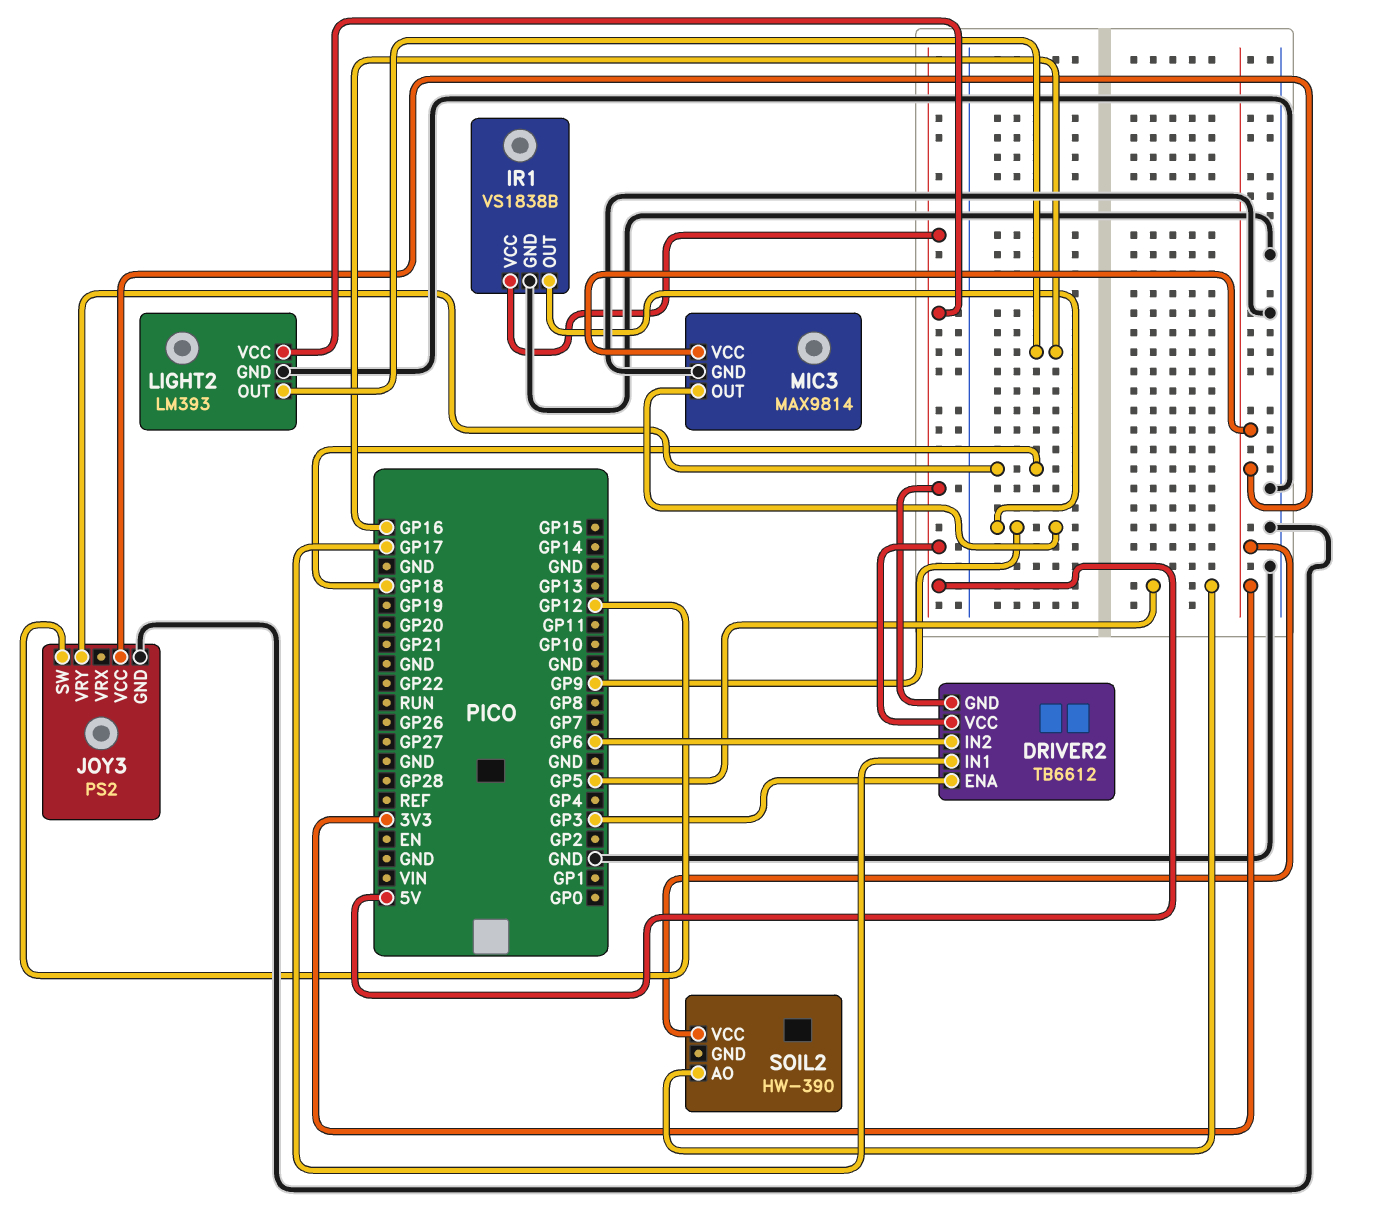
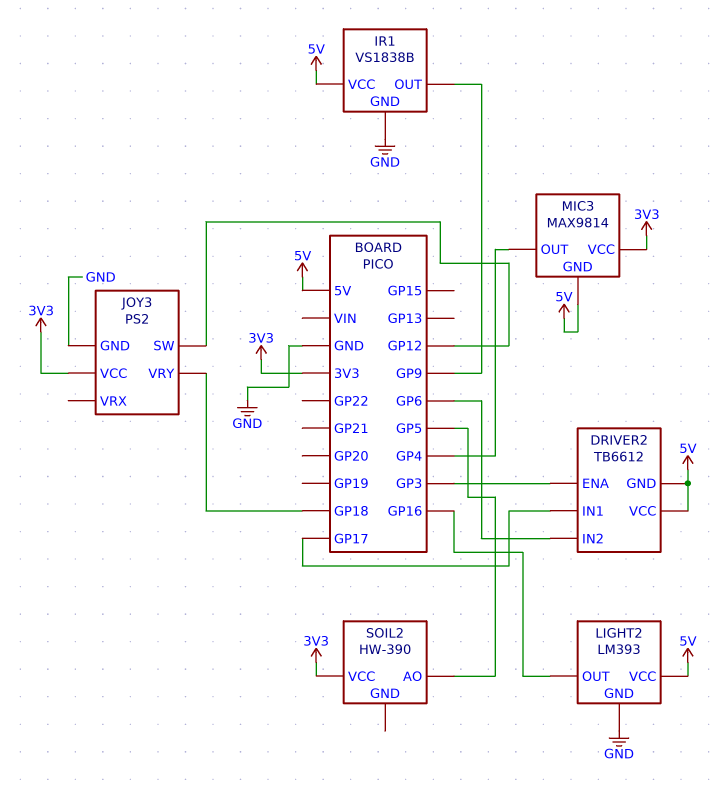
MIC3 pin GND: GND -> 5V
MIC3 pin OUT: GP9 -> GP4

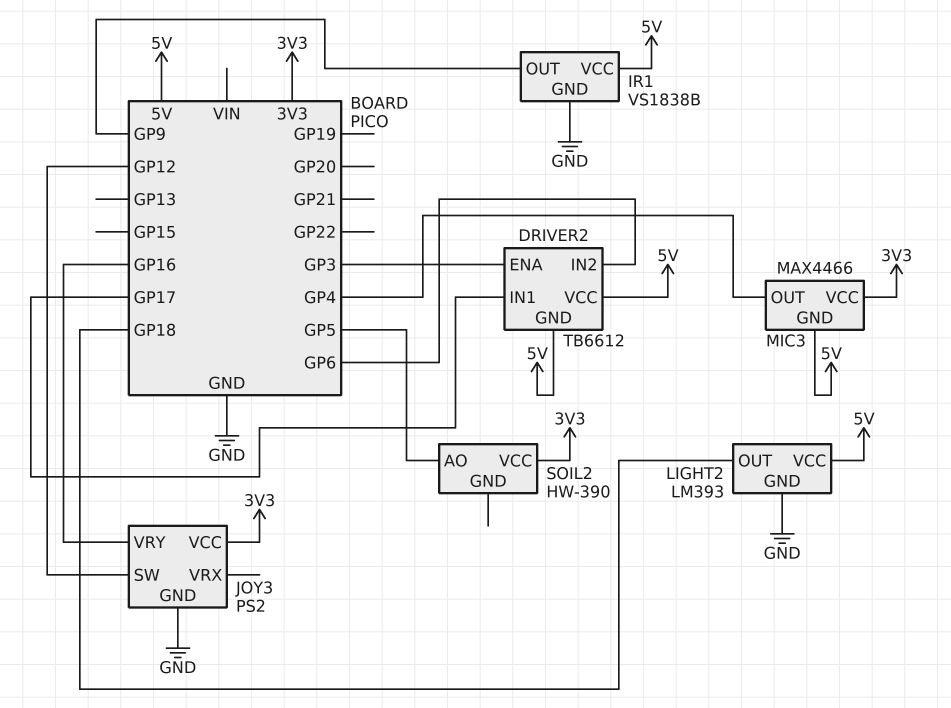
JOY3 pin VRY: GP18 -> GP16
LIGHT2 pin OUT: GP16 -> GP18
MIC3: MAX9814 -> MAX4466

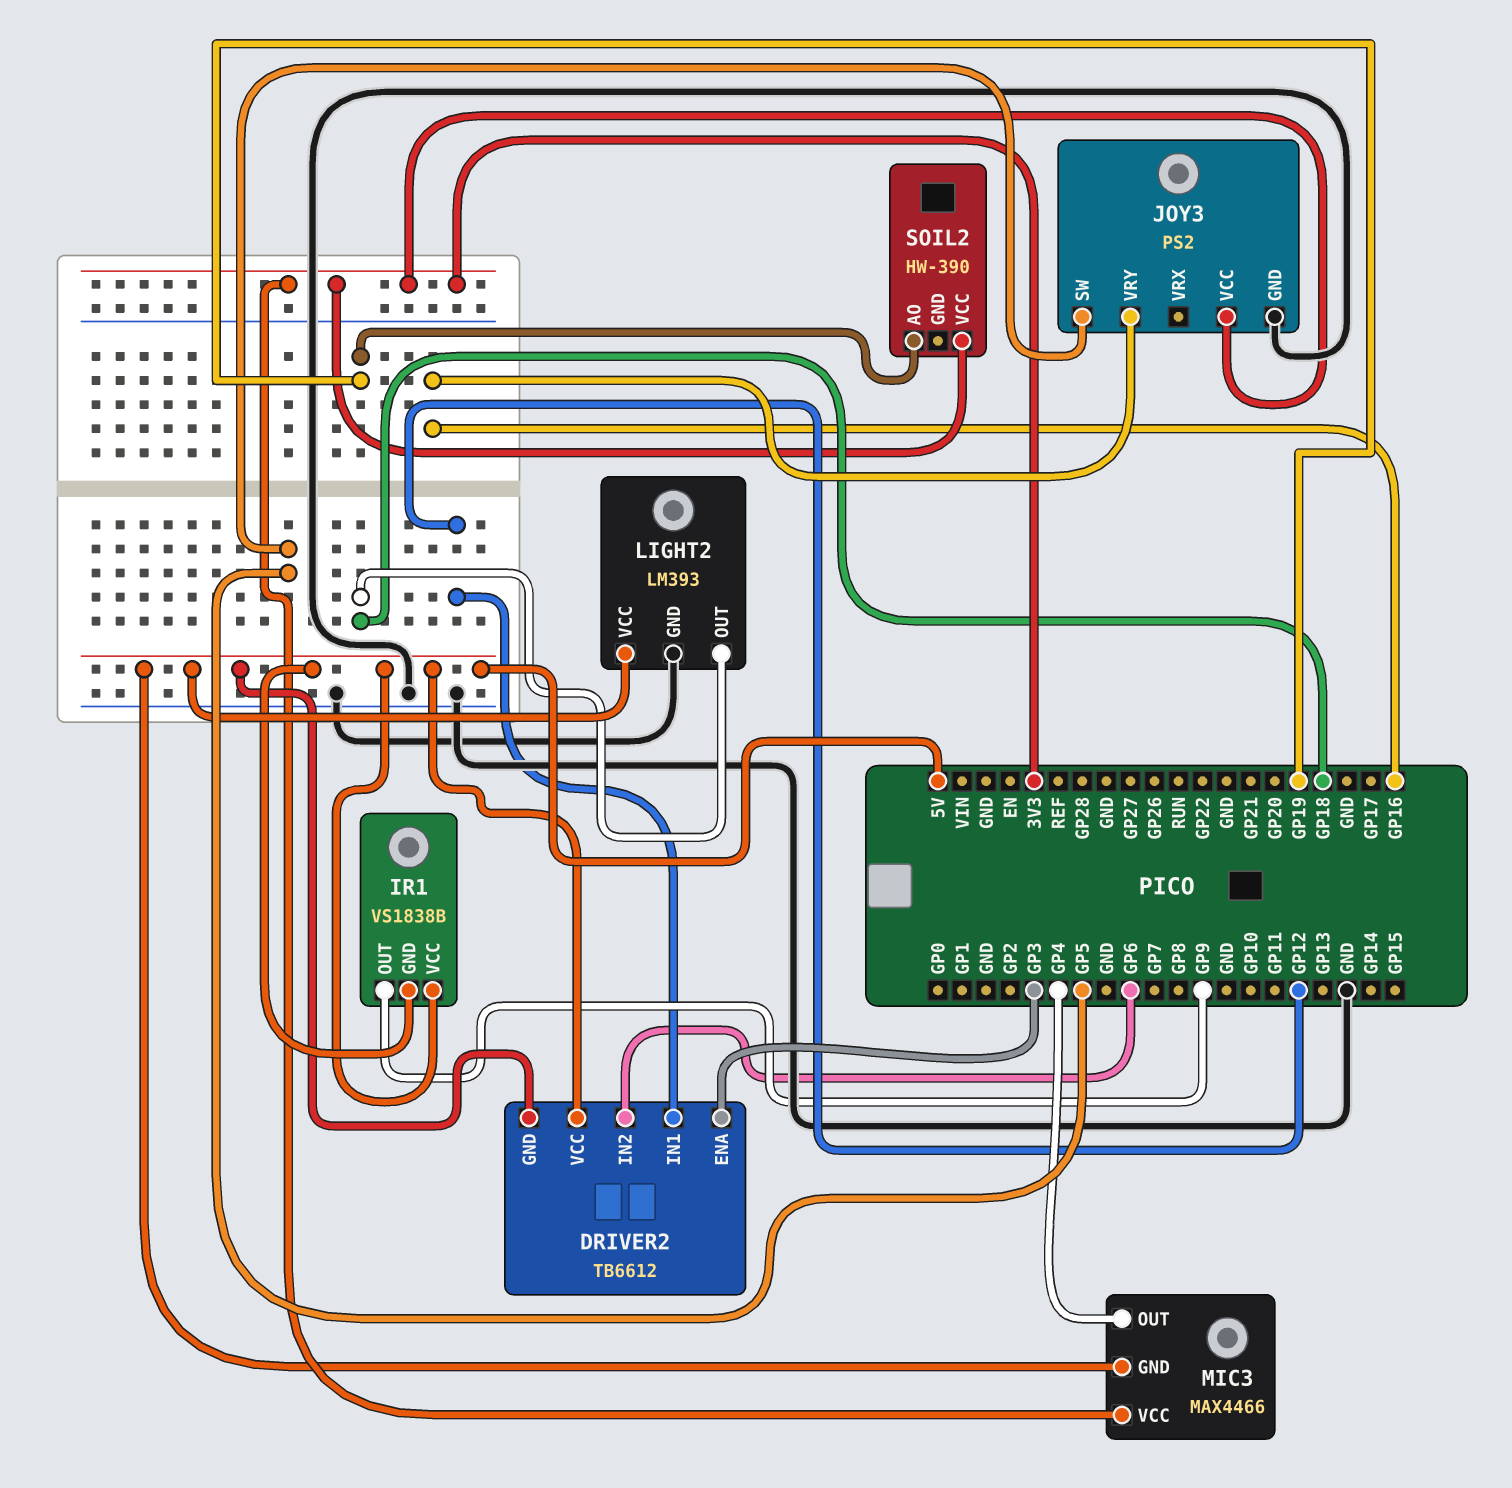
DRIVER2 pin IN1: GP17 -> GP12
IR1 pin GND: GND -> 5V
JOY3 pin SW: GP12 -> GP5
SOIL2 pin AO: GP5 -> GP19

